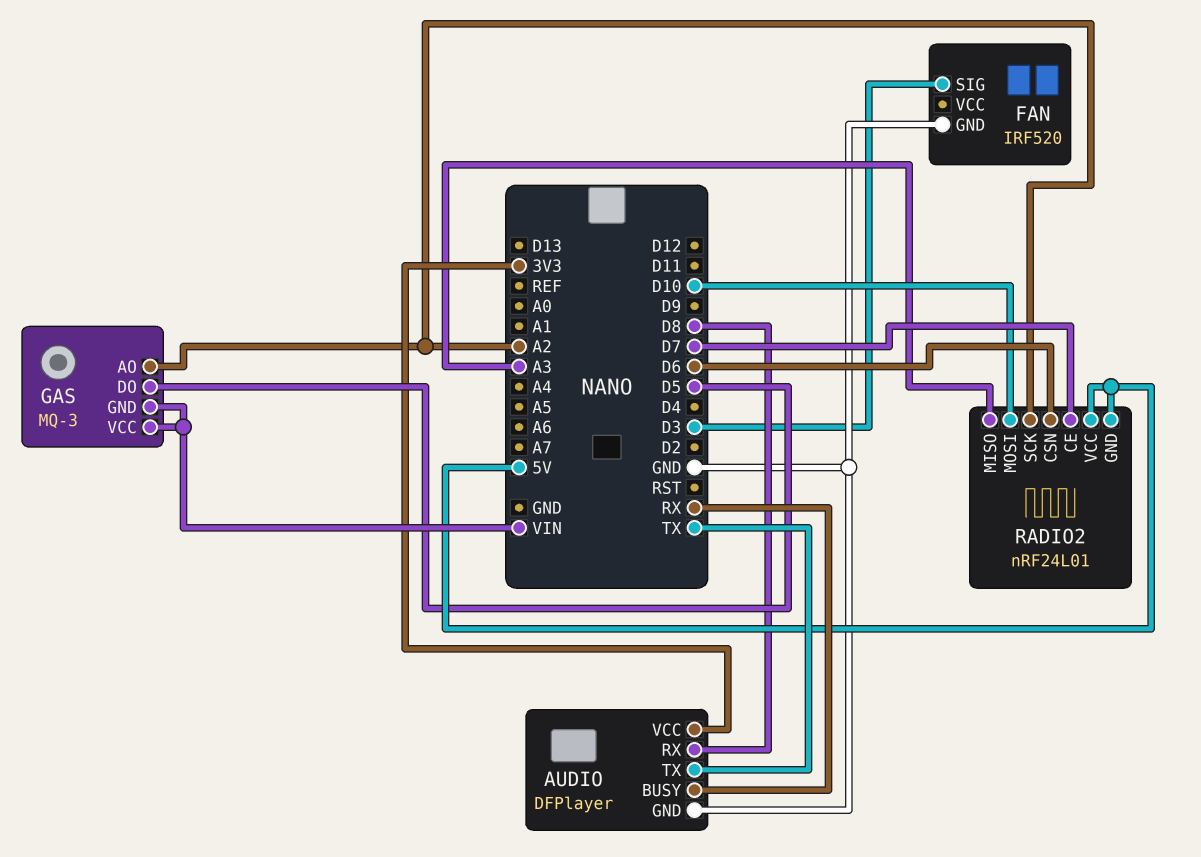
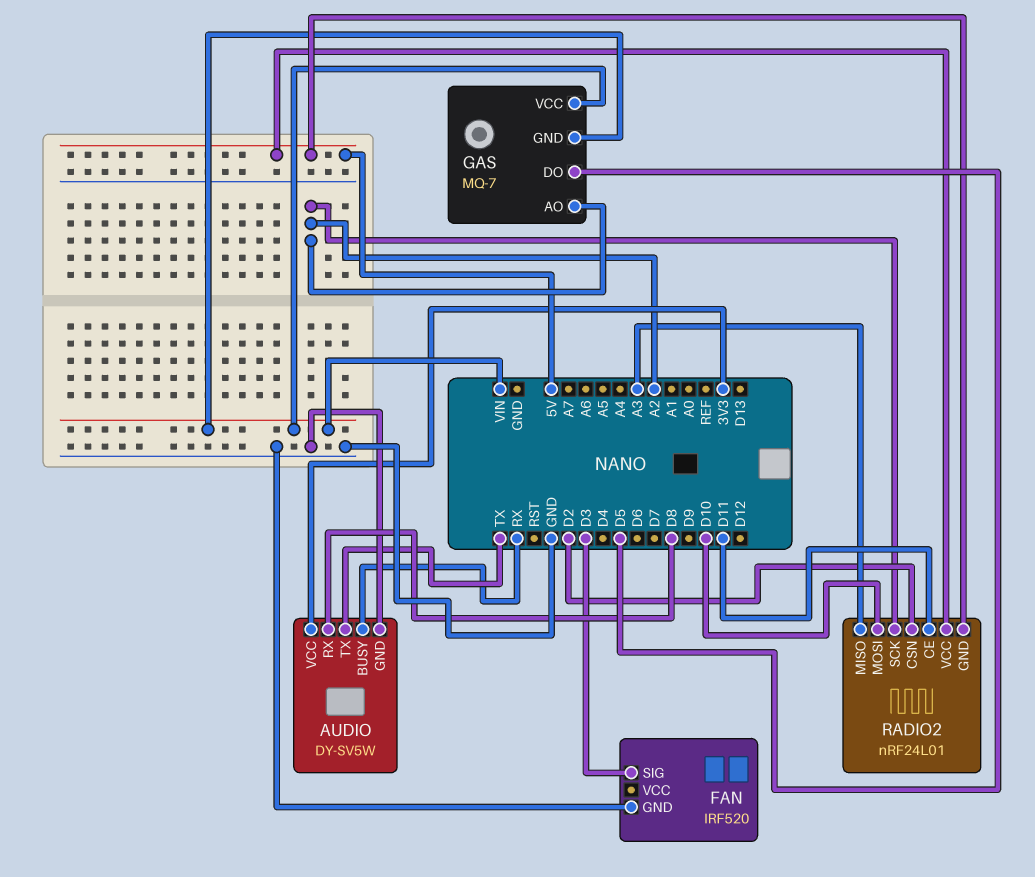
AUDIO: DFPlayer -> DY-SV5W
GAS: MQ-3 -> MQ-7
RADIO2 pin CE: D7 -> D11
RADIO2 pin CSN: D6 -> D2

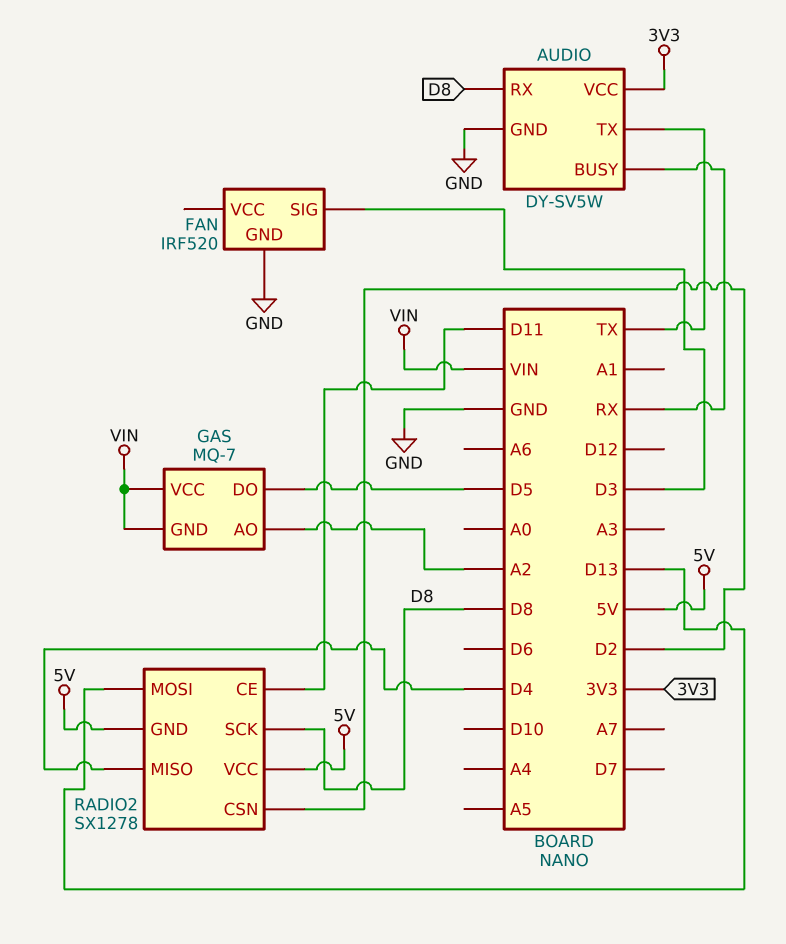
RADIO2: nRF24L01 -> SX1278
RADIO2 pin MISO: A3 -> D4
RADIO2 pin MOSI: D10 -> D13
RADIO2 pin SCK: A2 -> D8

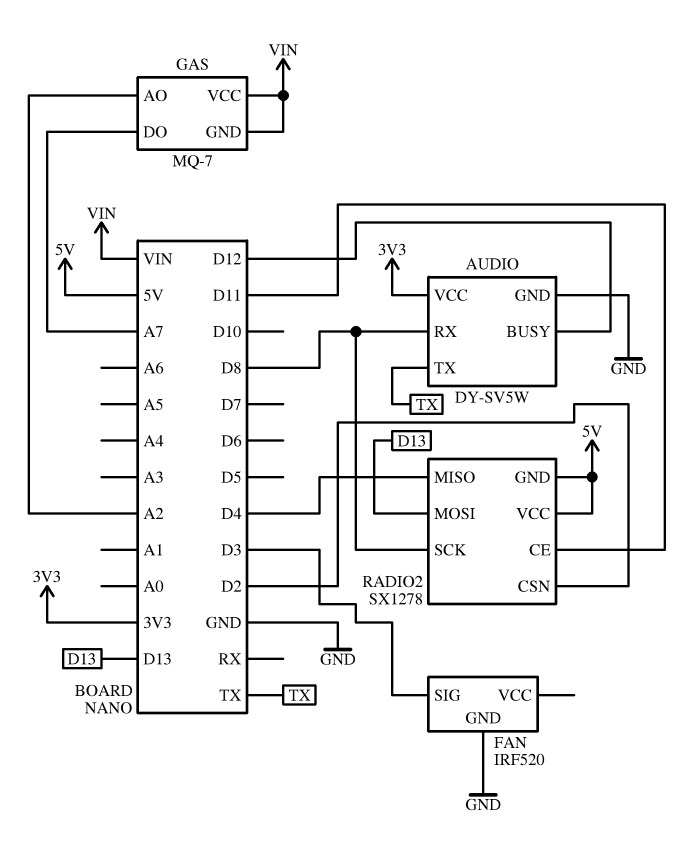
AUDIO pin BUSY: RX -> D12
GAS pin DO: D5 -> A7

